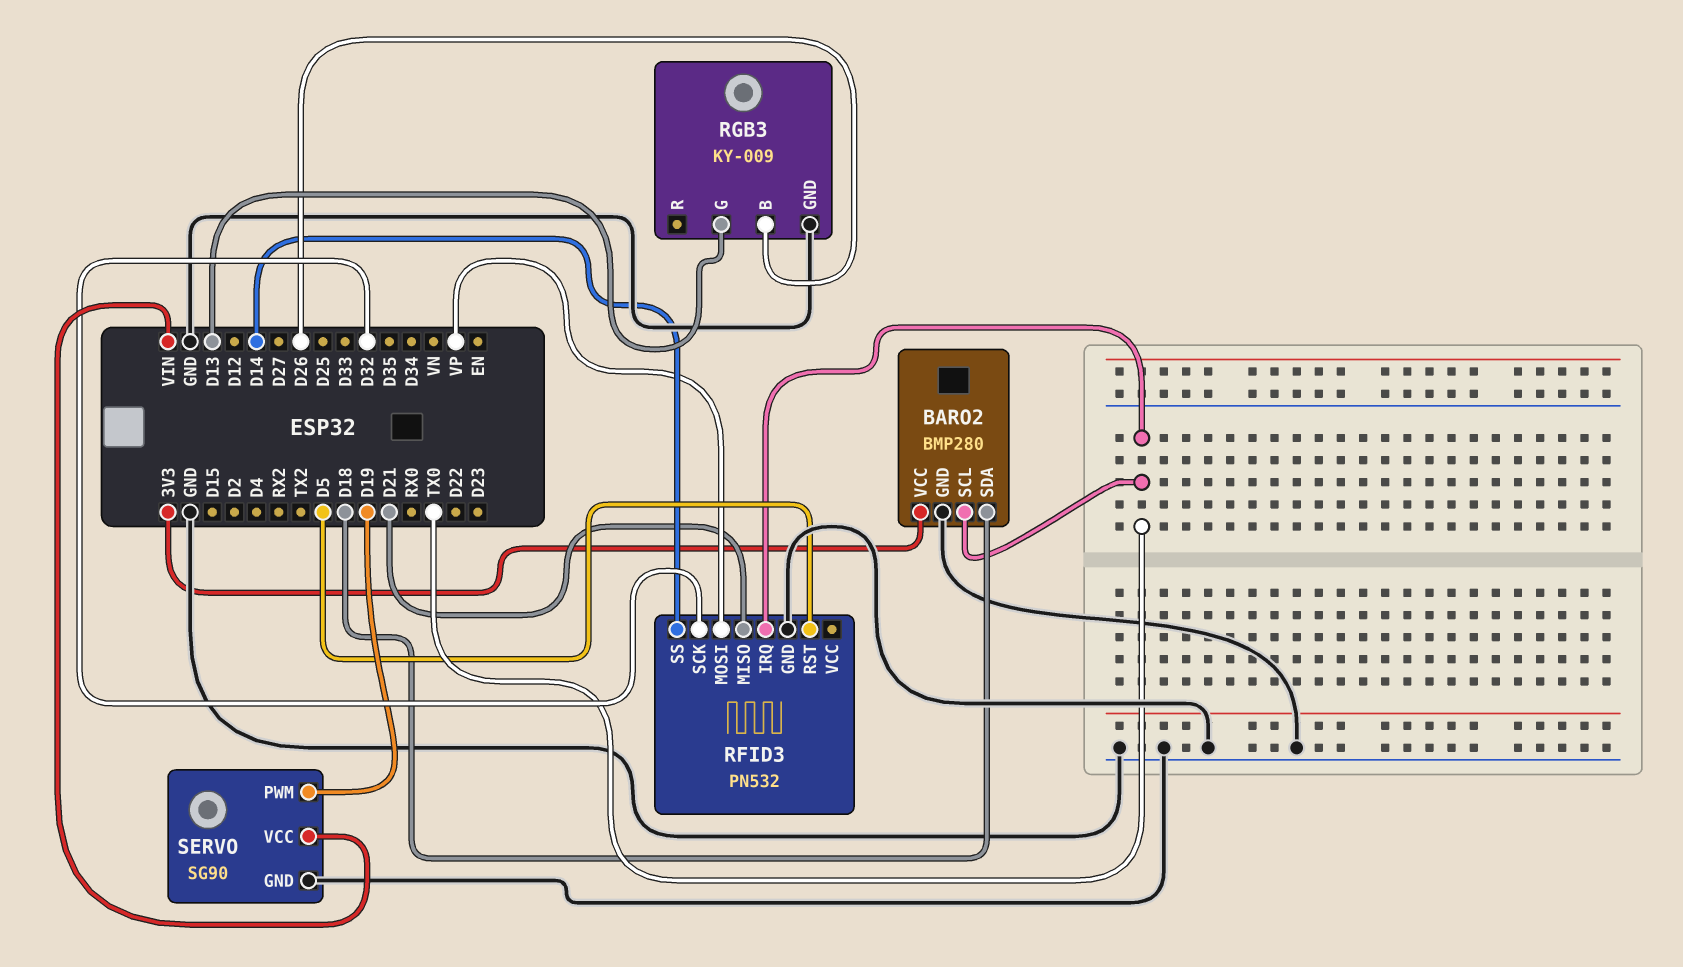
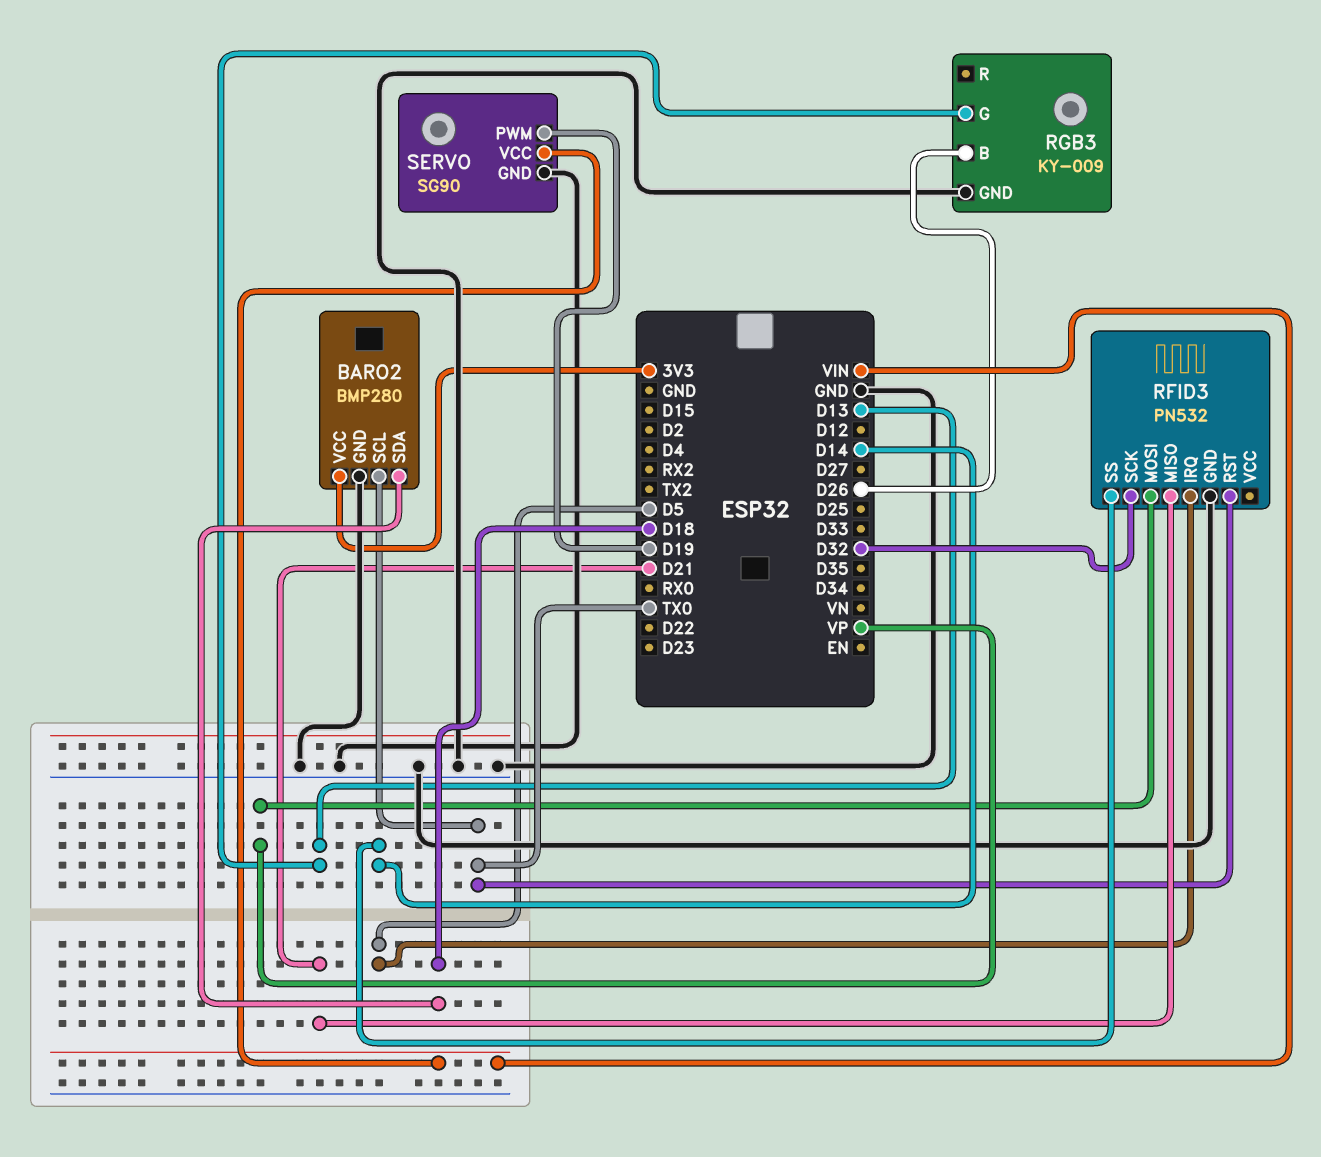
RFID3 pin IRQ: TX0 -> D5
RFID3 pin RST: D5 -> TX0

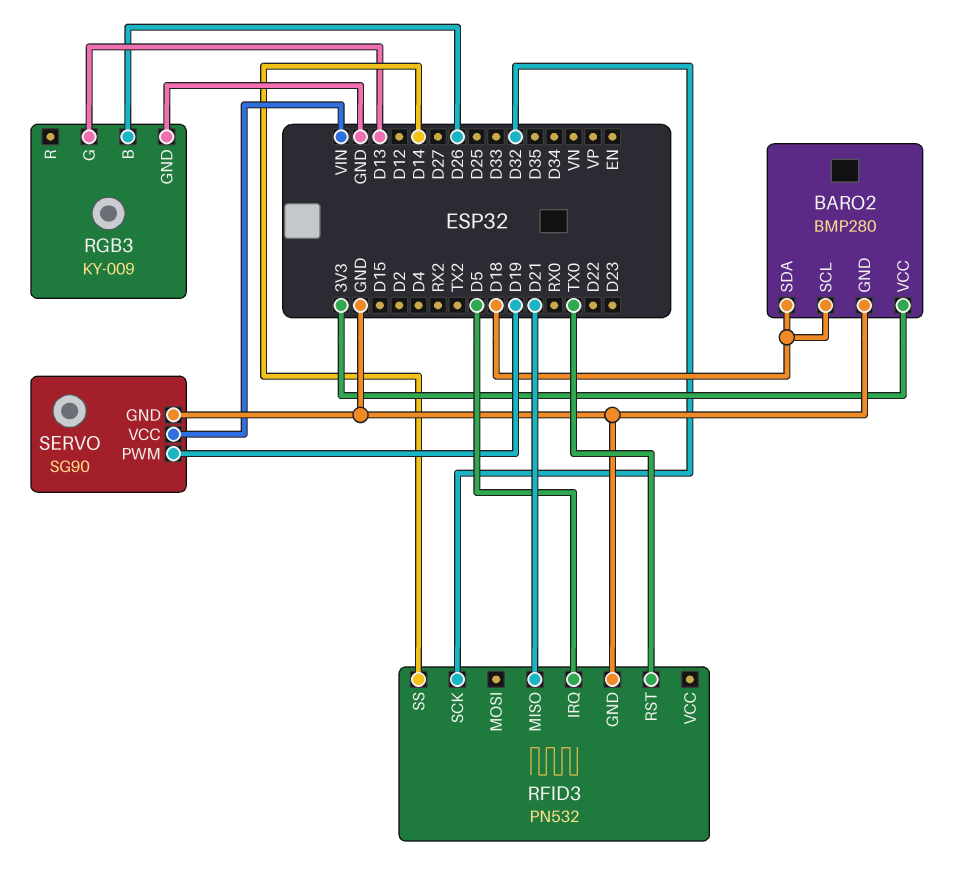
BARO2 pin SCL: TX0 -> D18
RFID3 pin MOSI: VP -> none

